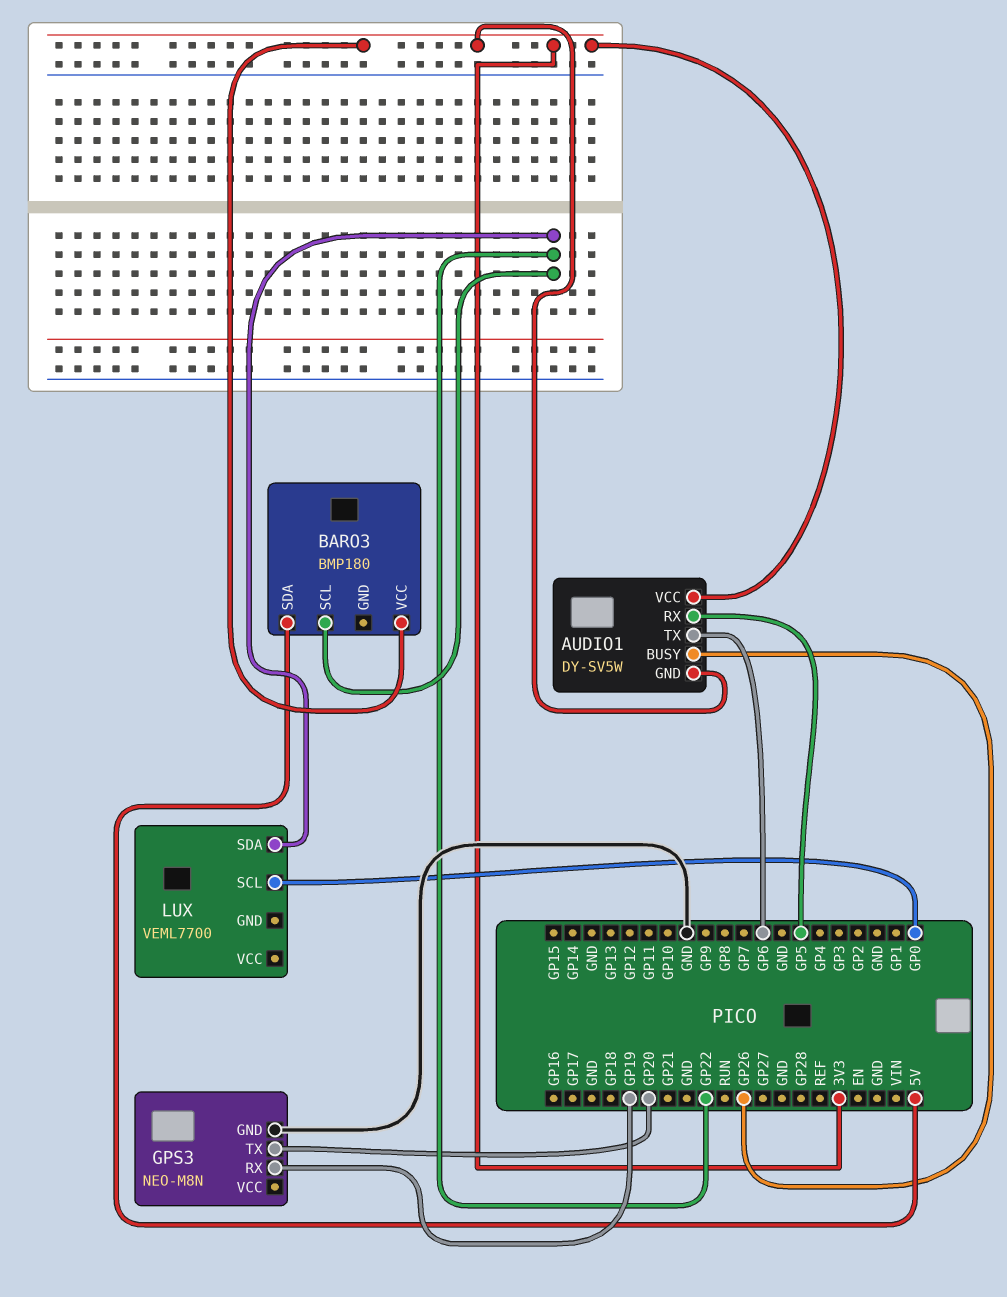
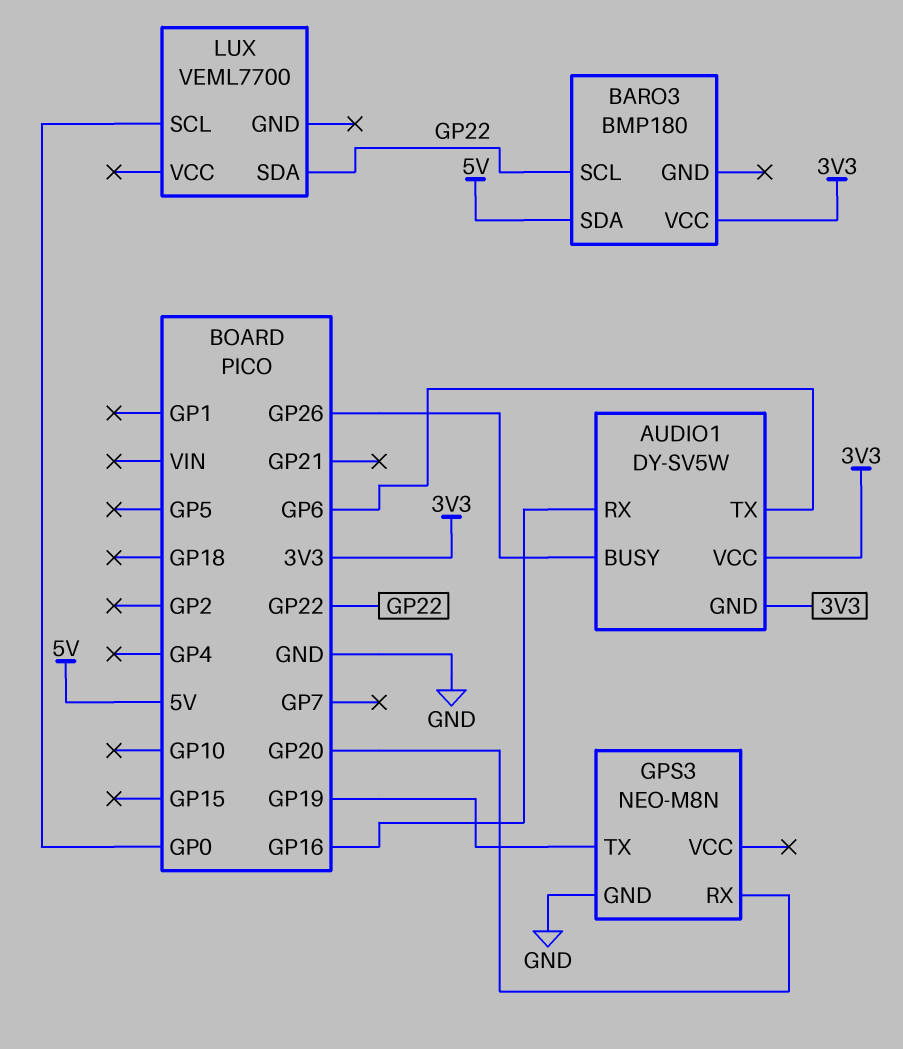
AUDIO1 pin RX: GP5 -> GP16
GPS3 pin RX: GP19 -> GP20
GPS3 pin TX: GP20 -> GP19

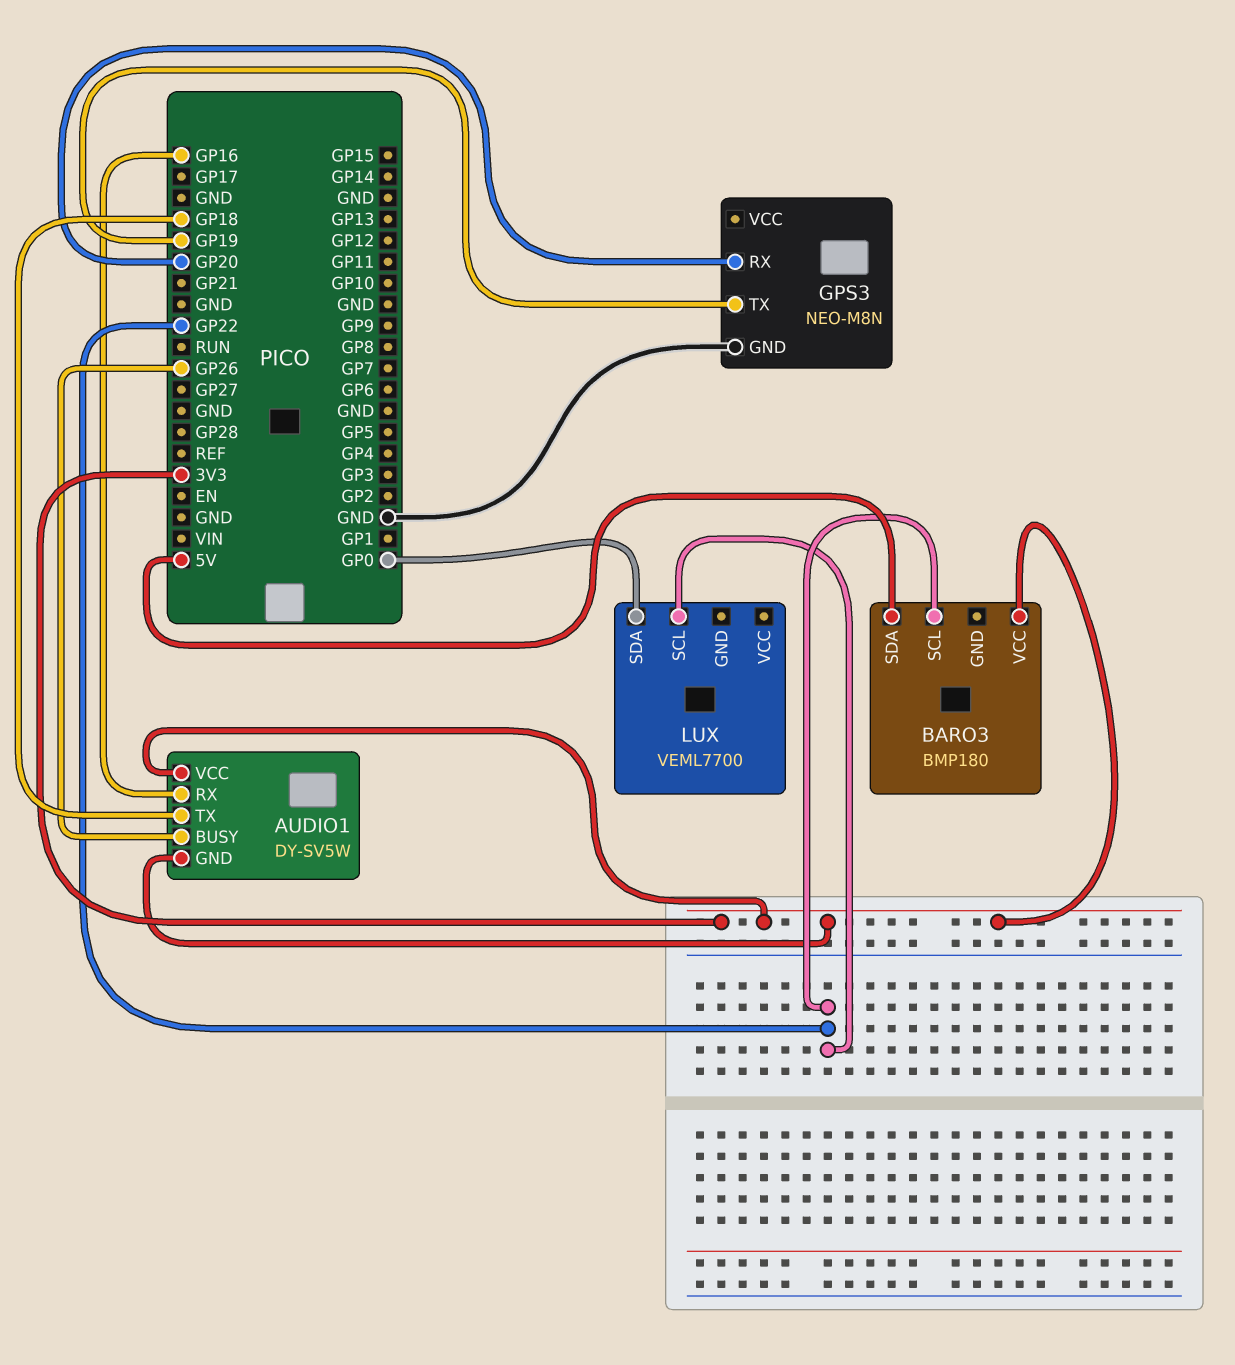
AUDIO1 pin TX: GP6 -> GP18
LUX pin SCL: GP0 -> GP22
LUX pin SDA: GP22 -> GP0

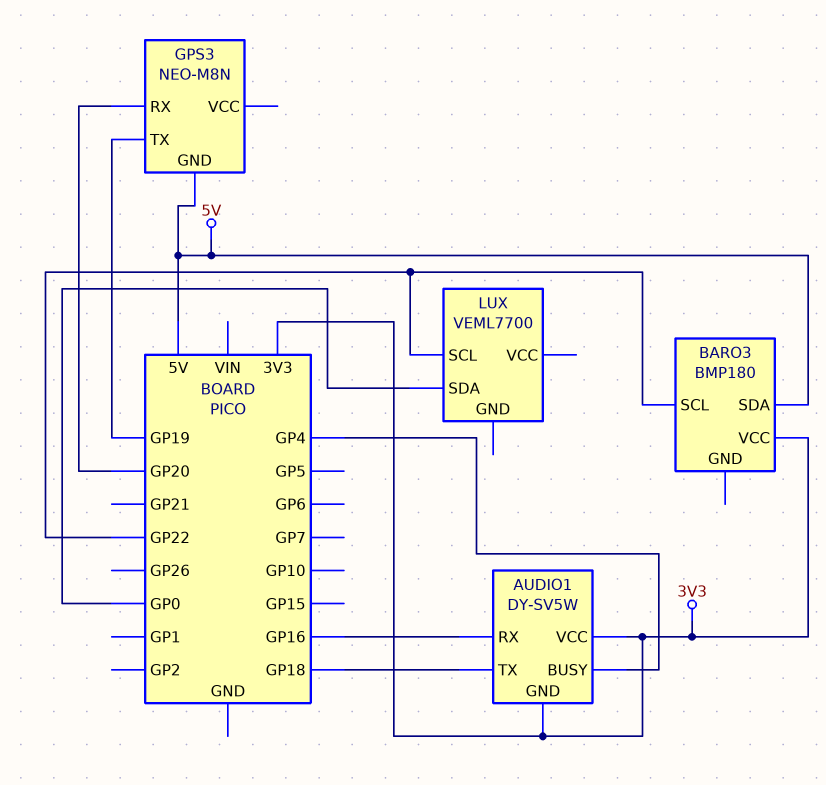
AUDIO1 pin BUSY: GP26 -> GP4
GPS3 pin GND: GND -> 5V

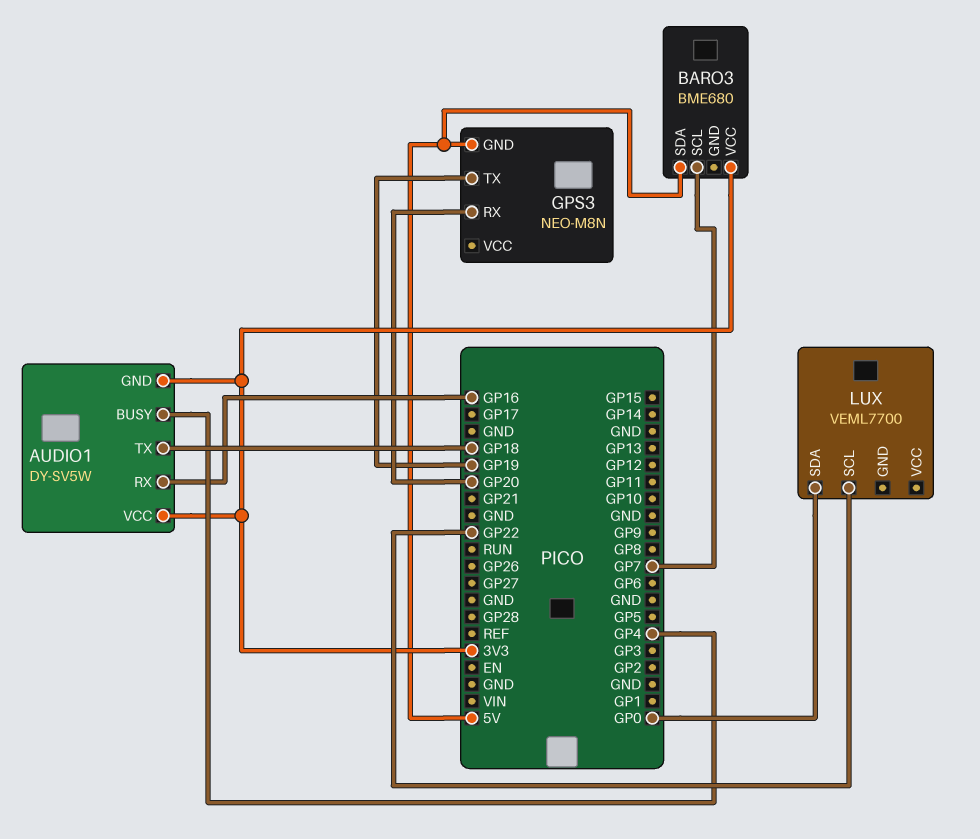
BARO3: BMP180 -> BME680
BARO3 pin SCL: GP22 -> GP7

